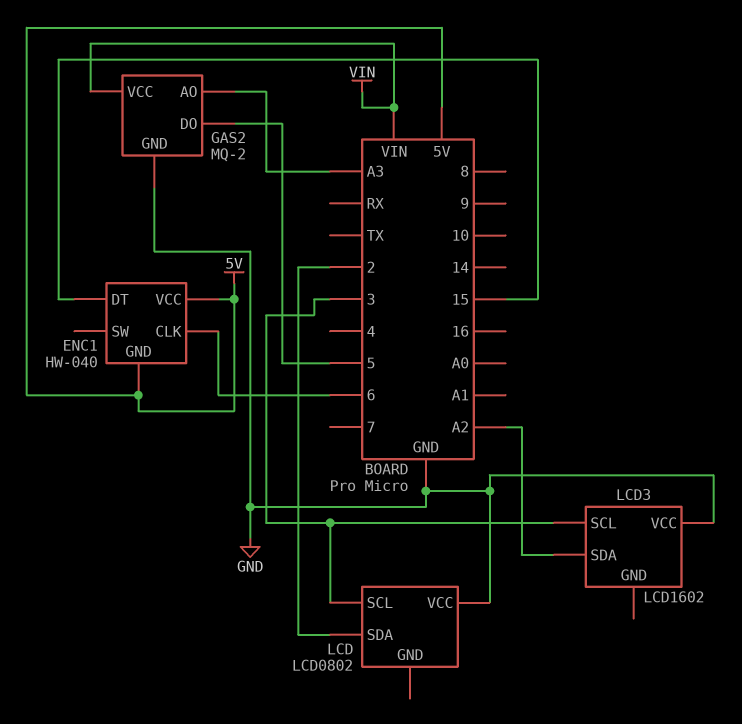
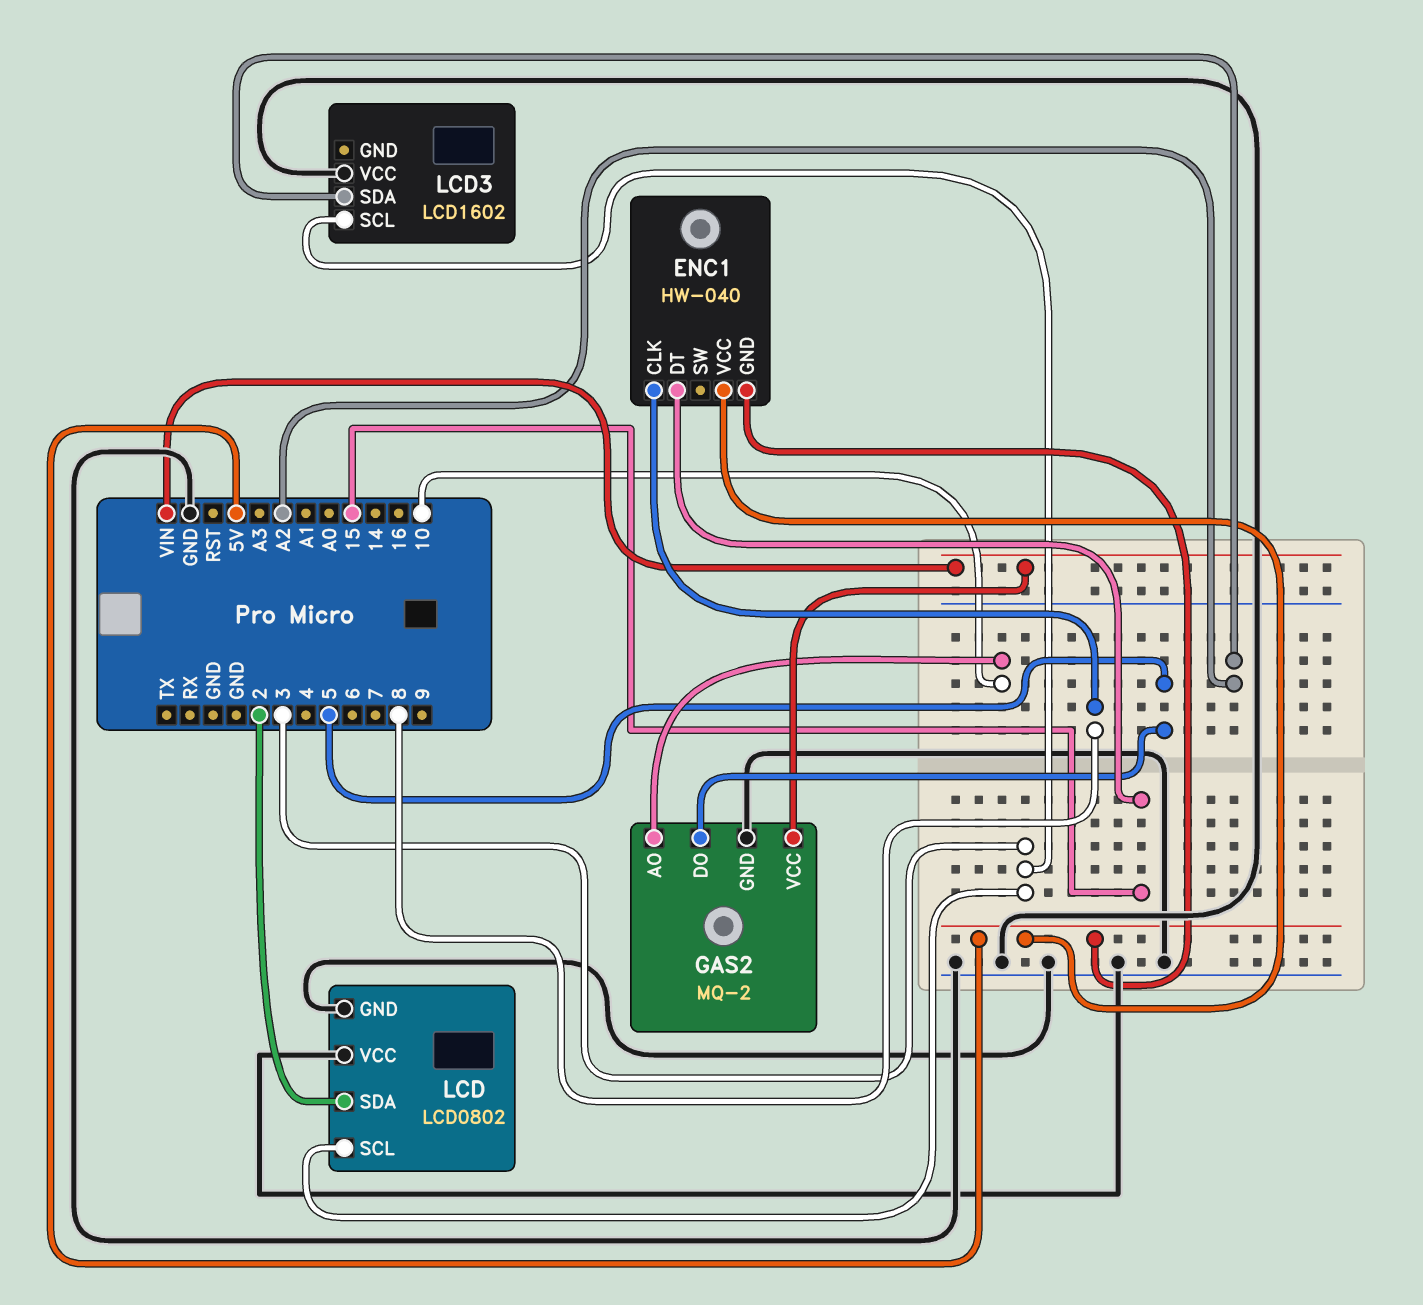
ENC1 pin CLK: 6 -> 8
GAS2 pin AO: A3 -> 10
LCD pin GND: none -> GND

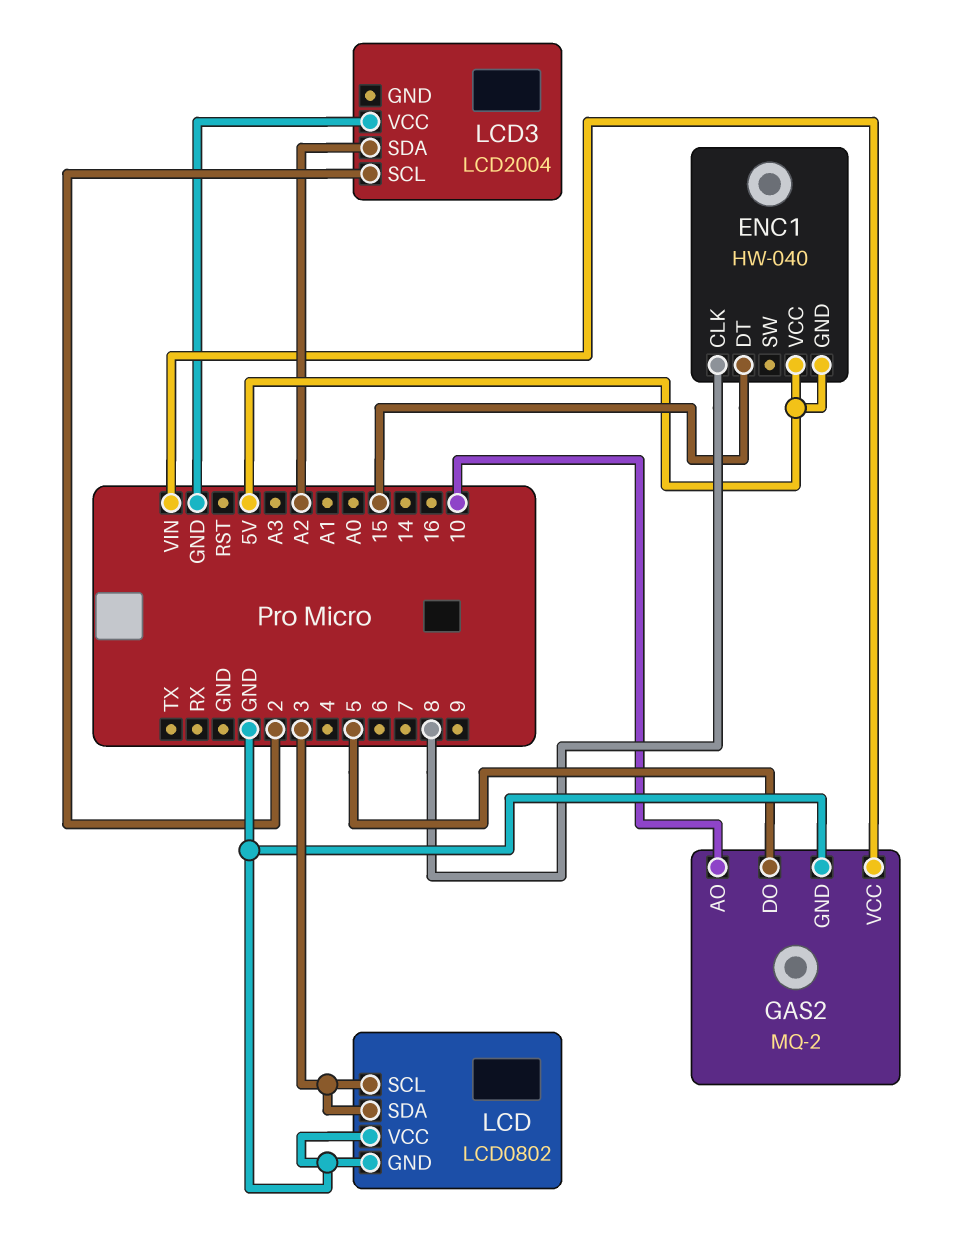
LCD pin SDA: 2 -> 3
LCD3: LCD1602 -> LCD2004
LCD3 pin SCL: 3 -> 2

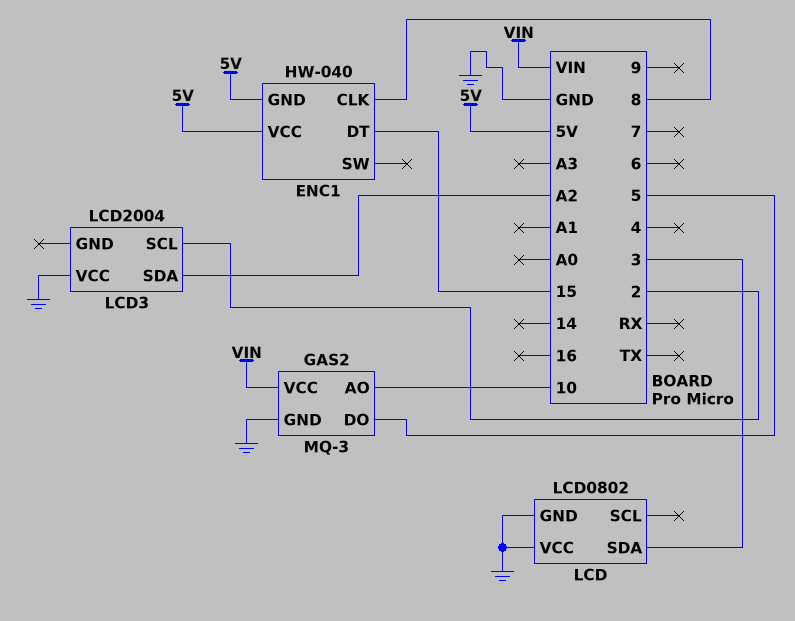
GAS2: MQ-2 -> MQ-3
LCD pin SCL: 3 -> none

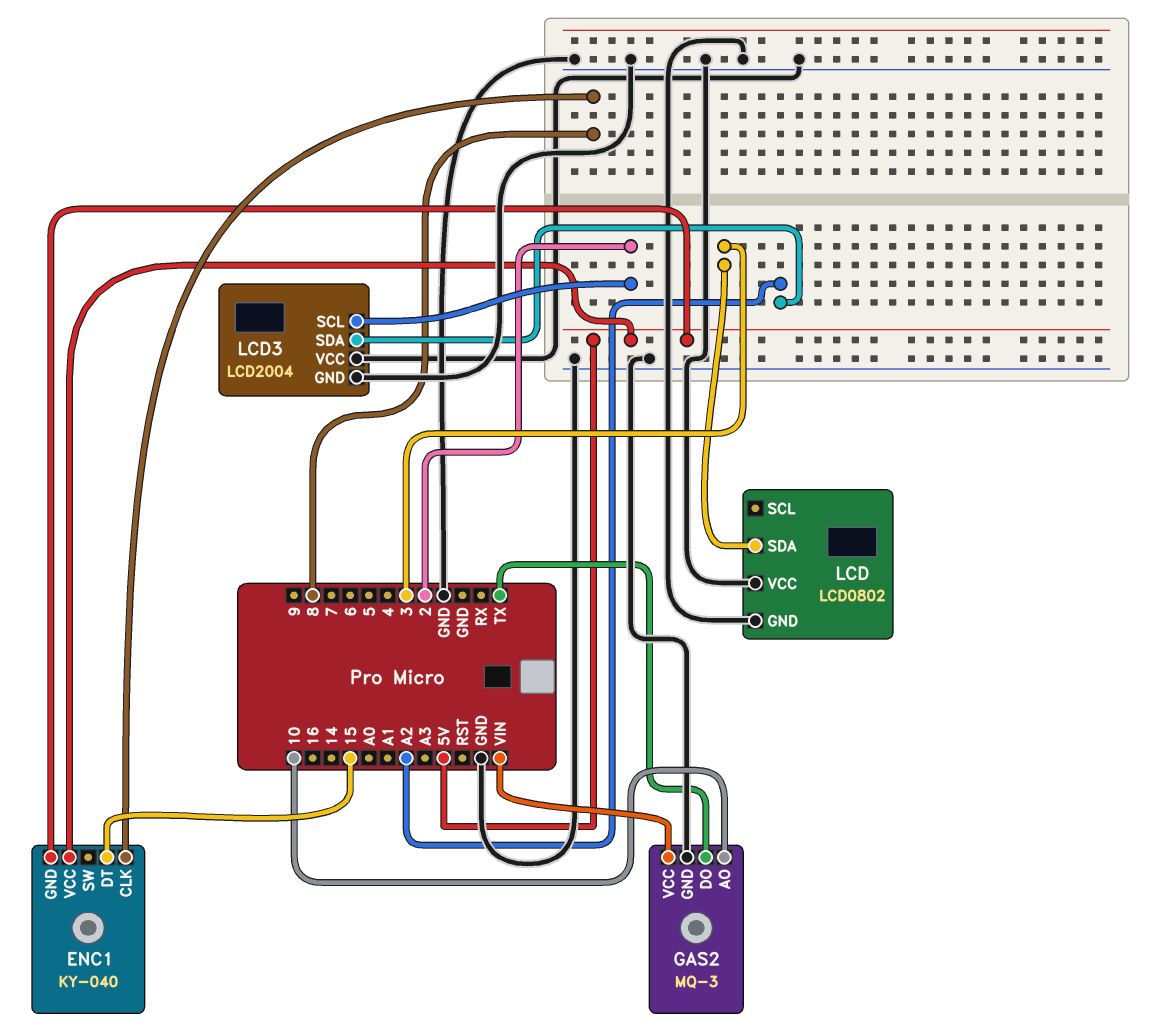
ENC1: HW-040 -> KY-040
GAS2 pin DO: 5 -> TX
LCD3 pin GND: none -> GND

